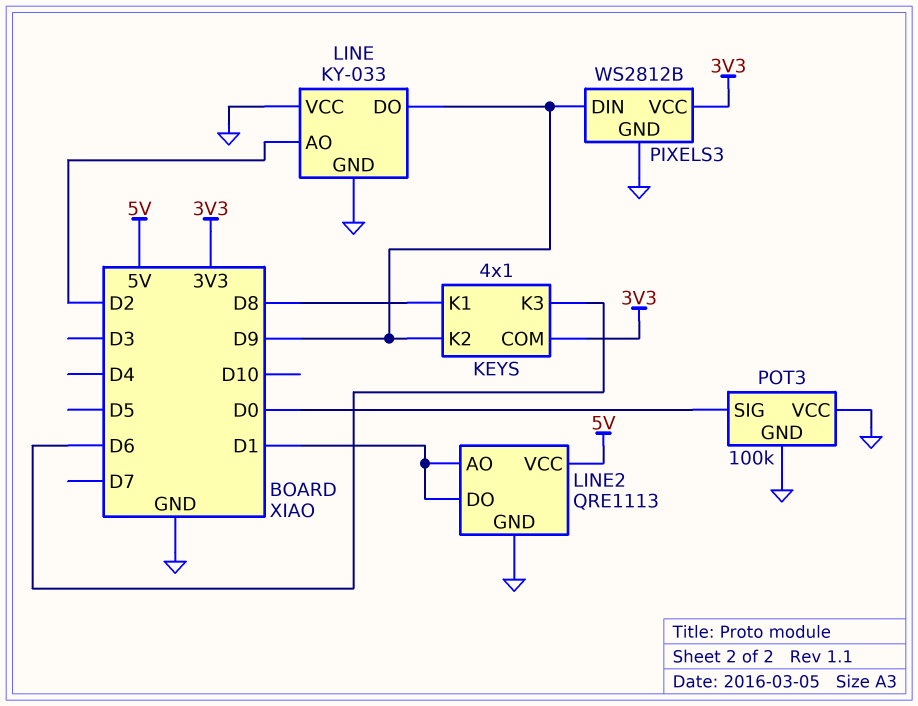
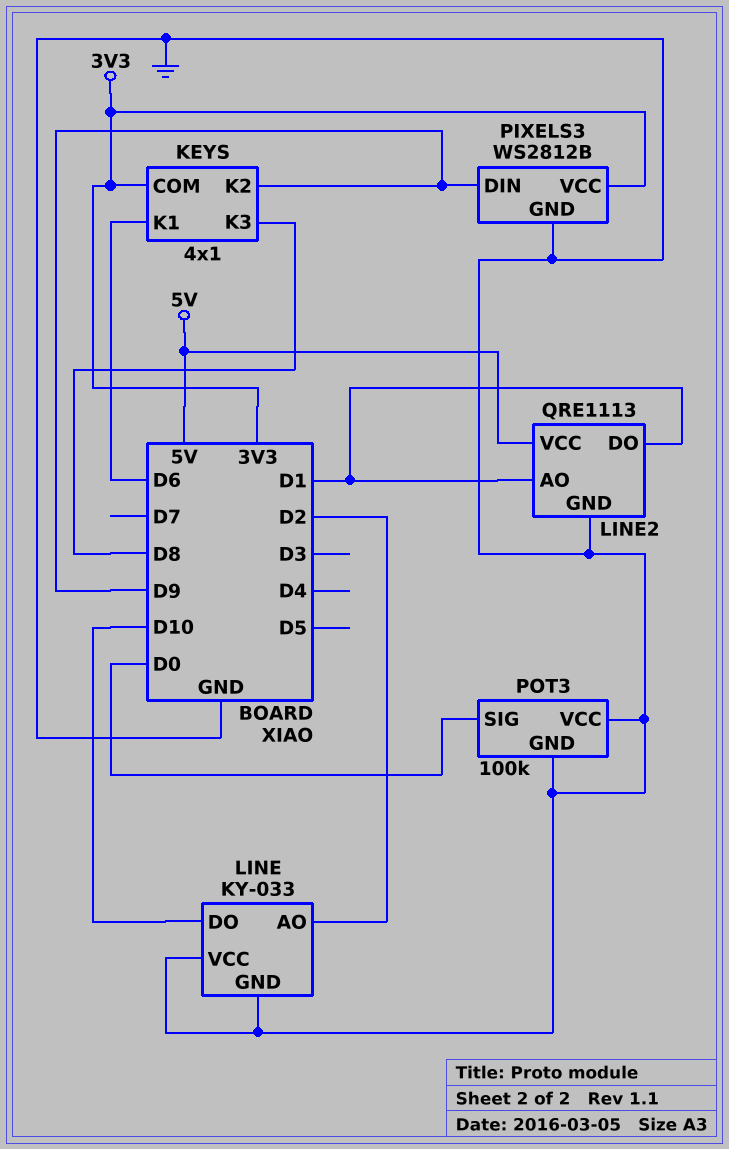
KEYS pin K1: D8 -> D6
KEYS pin K3: D6 -> D8
LINE pin DO: D9 -> D10

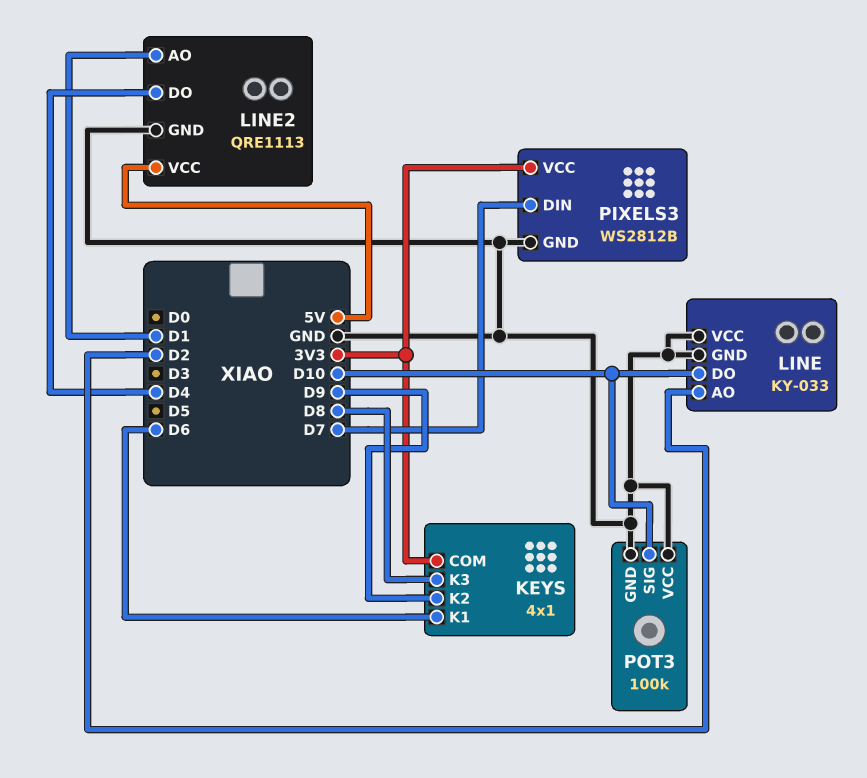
LINE2 pin DO: D1 -> D4
PIXELS3 pin DIN: D9 -> D7
POT3 pin SIG: D0 -> D10

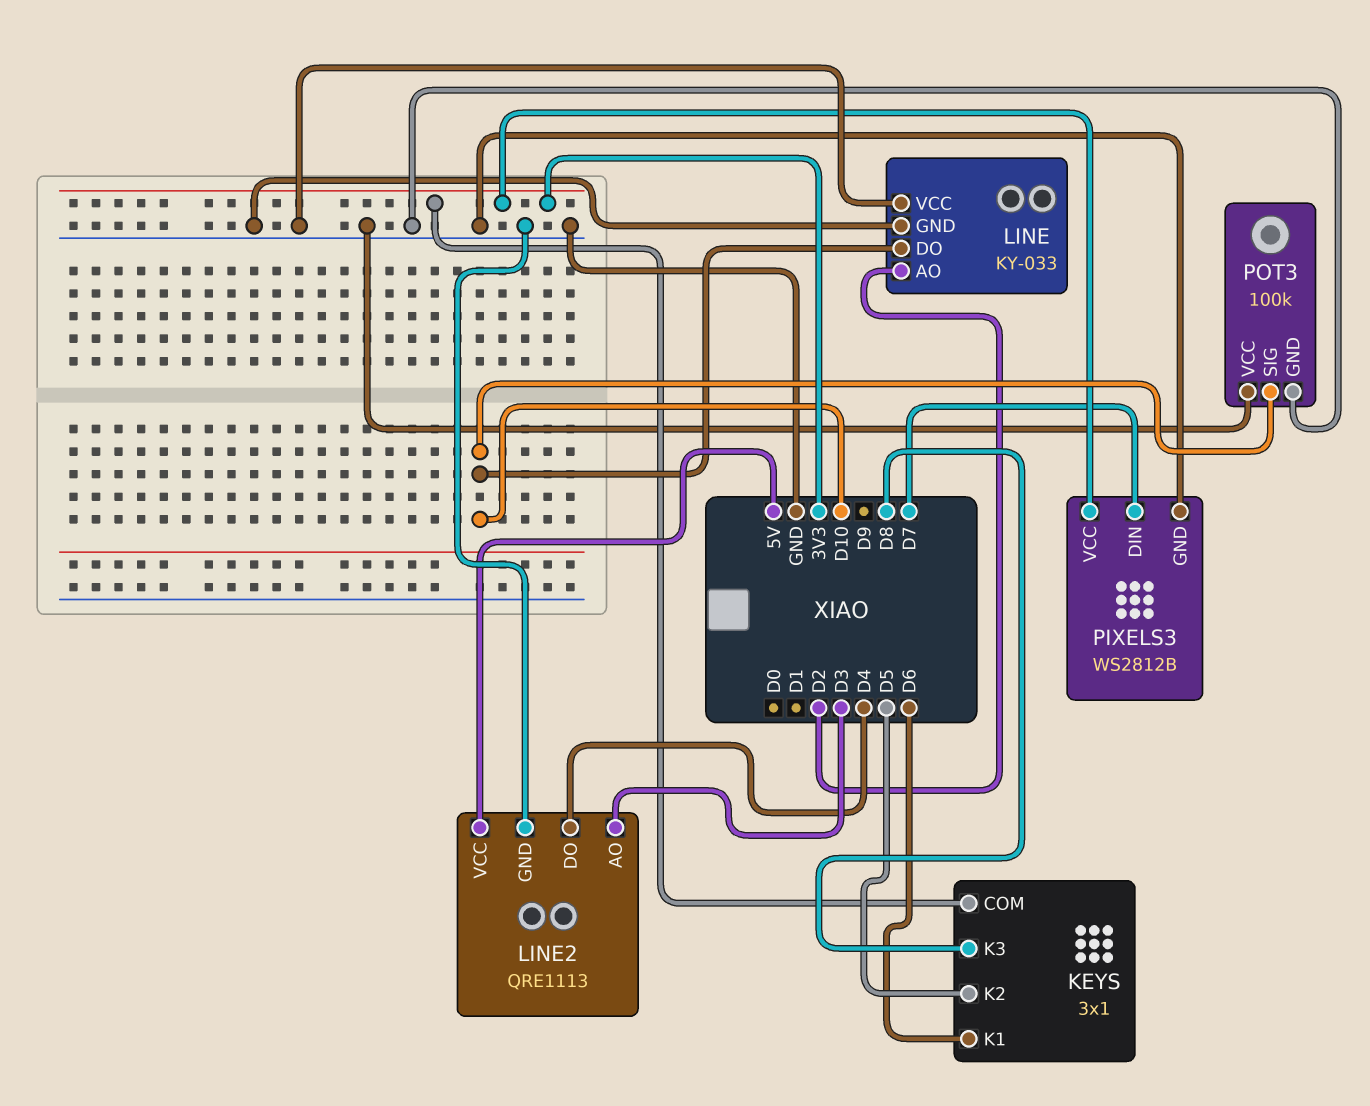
KEYS: 4x1 -> 3x1
KEYS pin K2: D9 -> D5
LINE2 pin AO: D1 -> D3

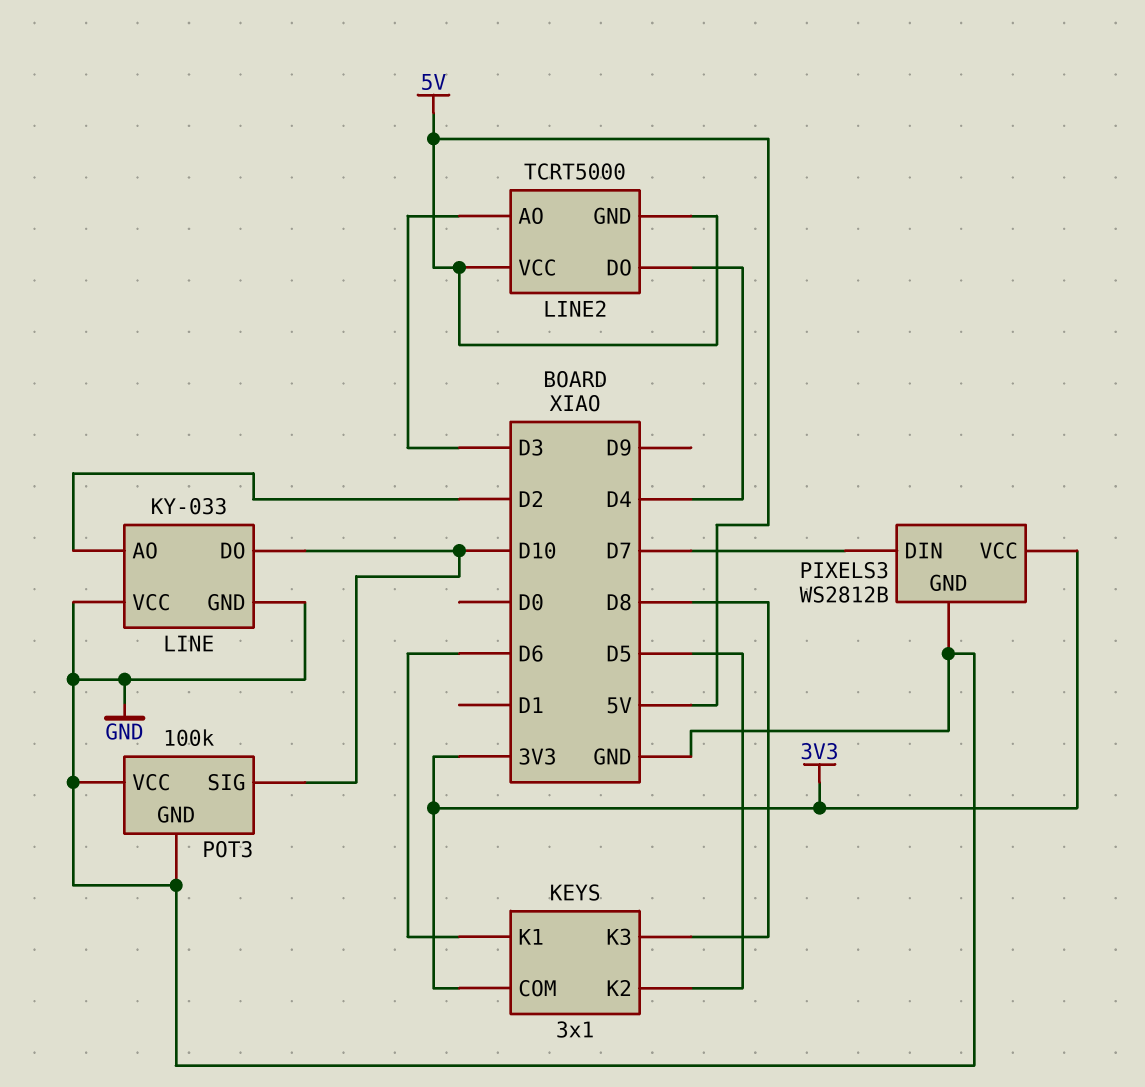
LINE2: QRE1113 -> TCRT5000
LINE2 pin GND: GND -> 5V

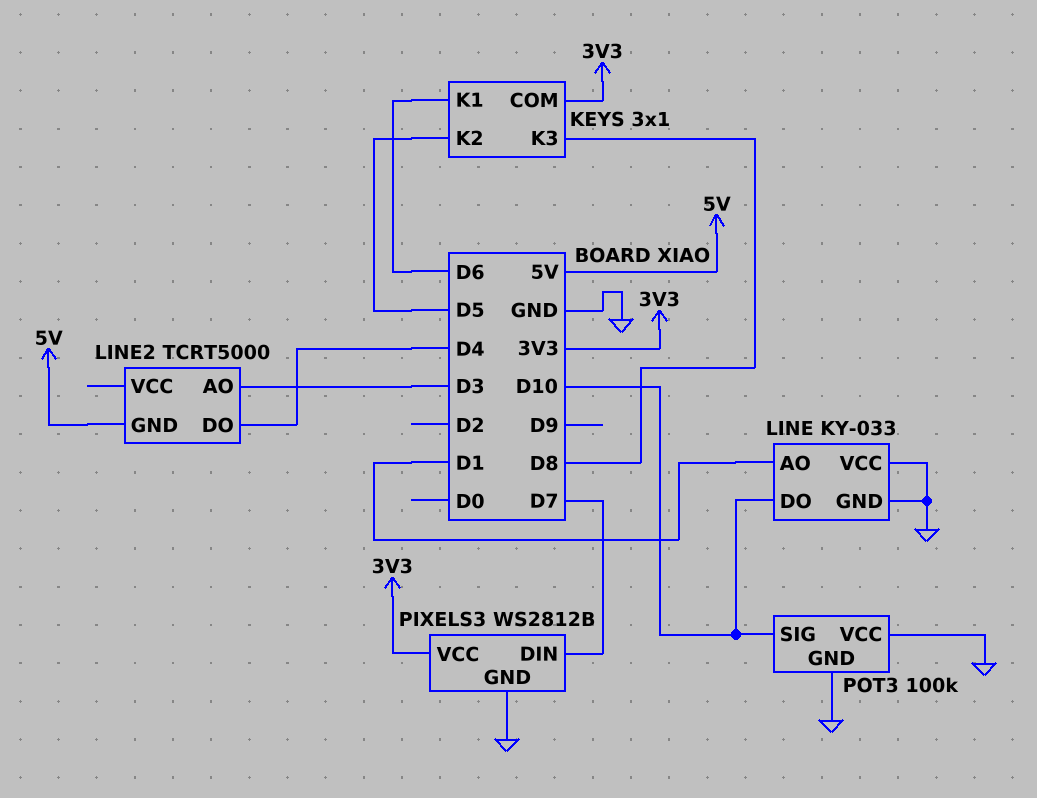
LINE pin AO: D2 -> D1
LINE2 pin VCC: 5V -> none

